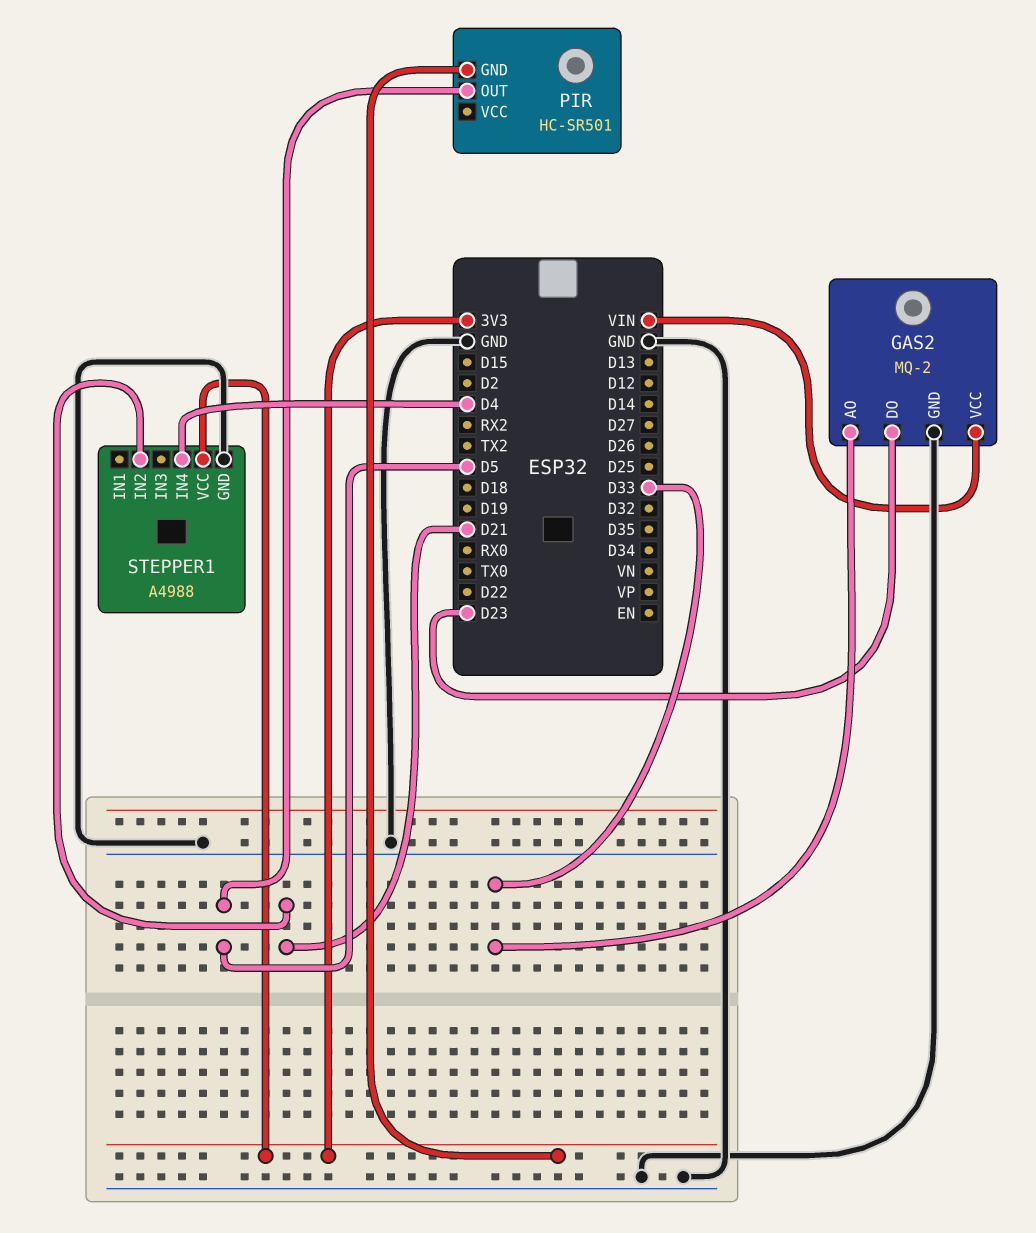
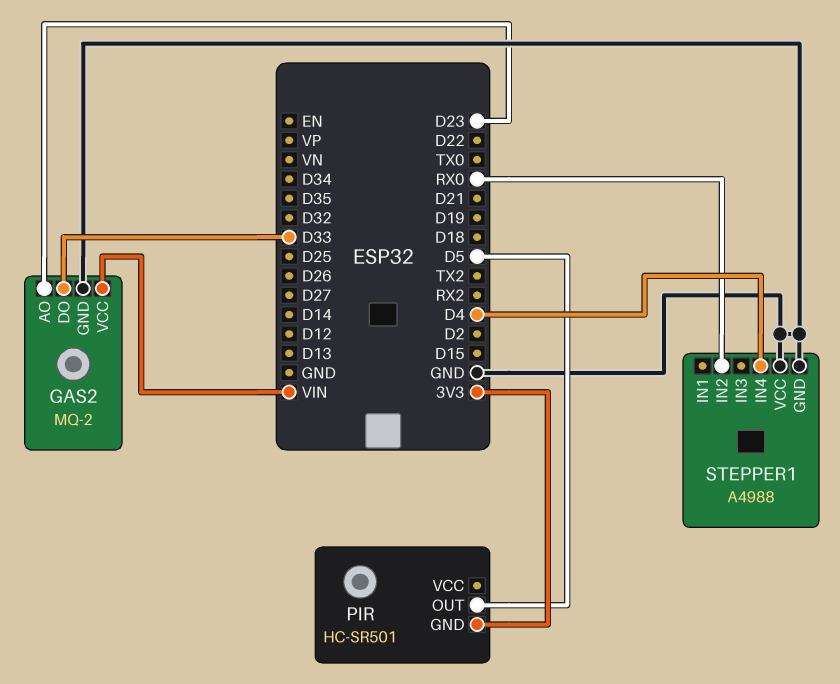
GAS2 pin AO: D33 -> D23
GAS2 pin DO: D23 -> D33
STEPPER1 pin IN2: D21 -> RX0
STEPPER1 pin VCC: 3V3 -> GND

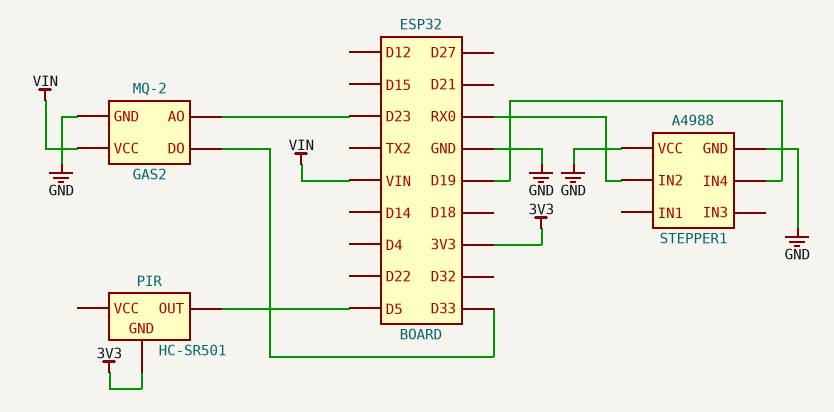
STEPPER1 pin IN4: D4 -> D19

